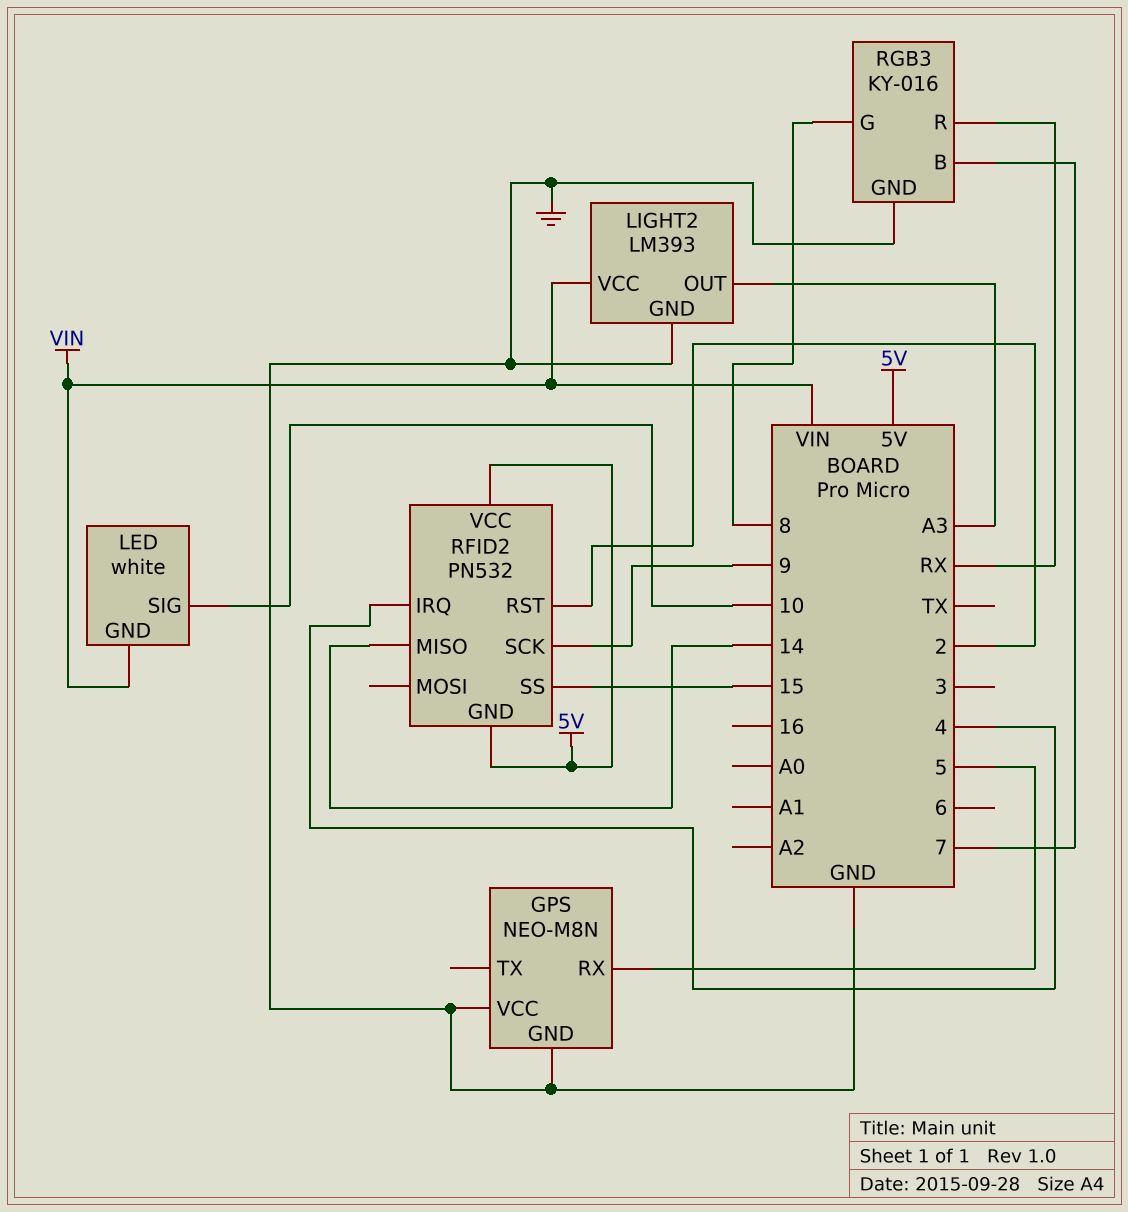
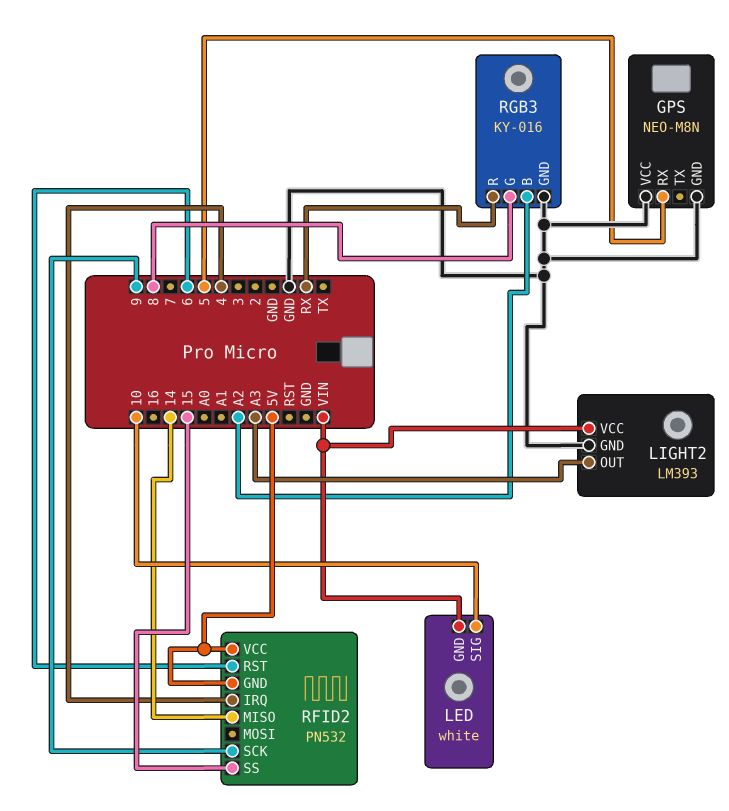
RFID2 pin RST: 2 -> 6
RGB3 pin B: 7 -> A2

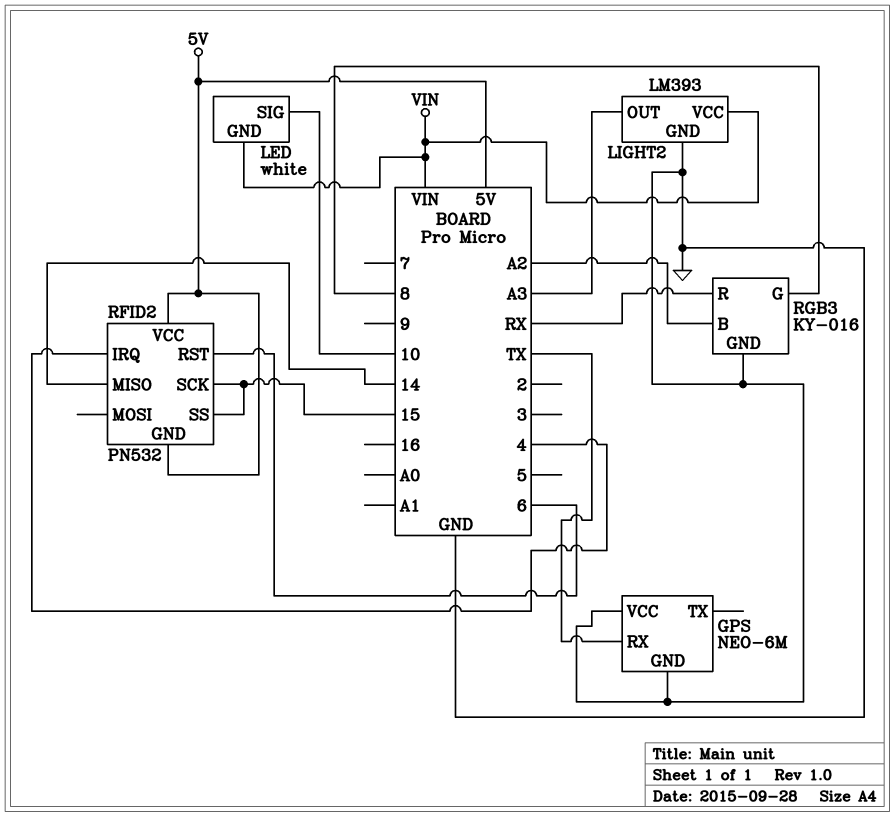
GPS: NEO-M8N -> NEO-6M
GPS pin RX: 5 -> TX
RFID2 pin SCK: 9 -> 15

